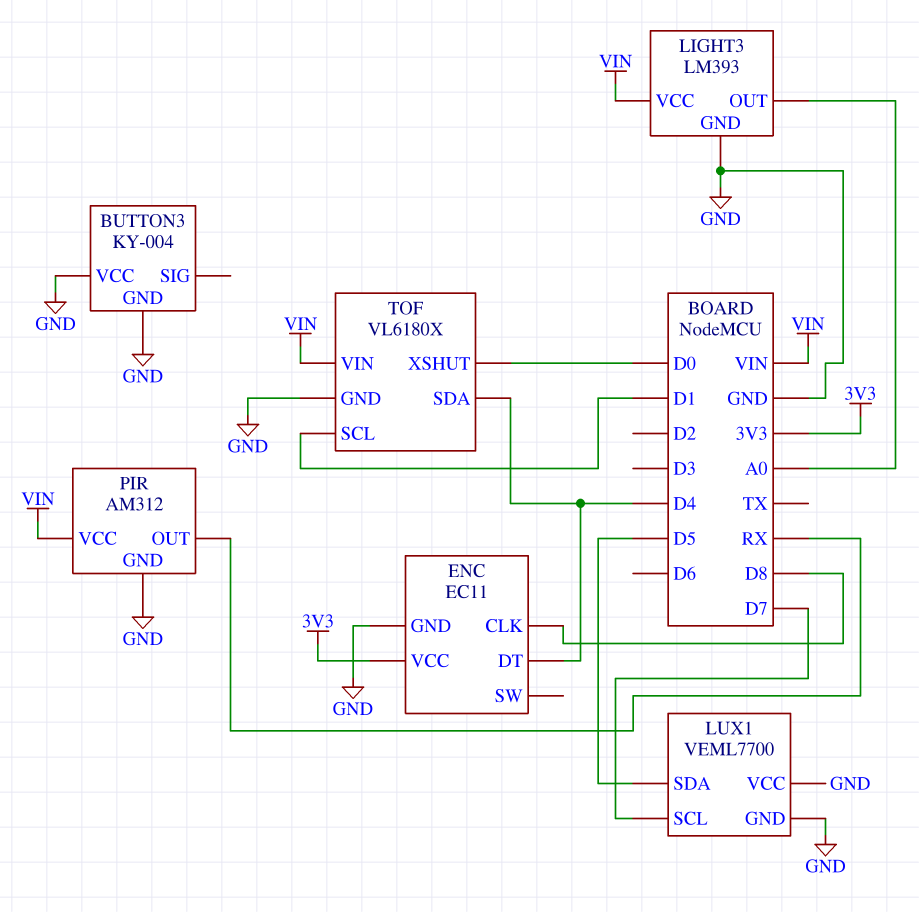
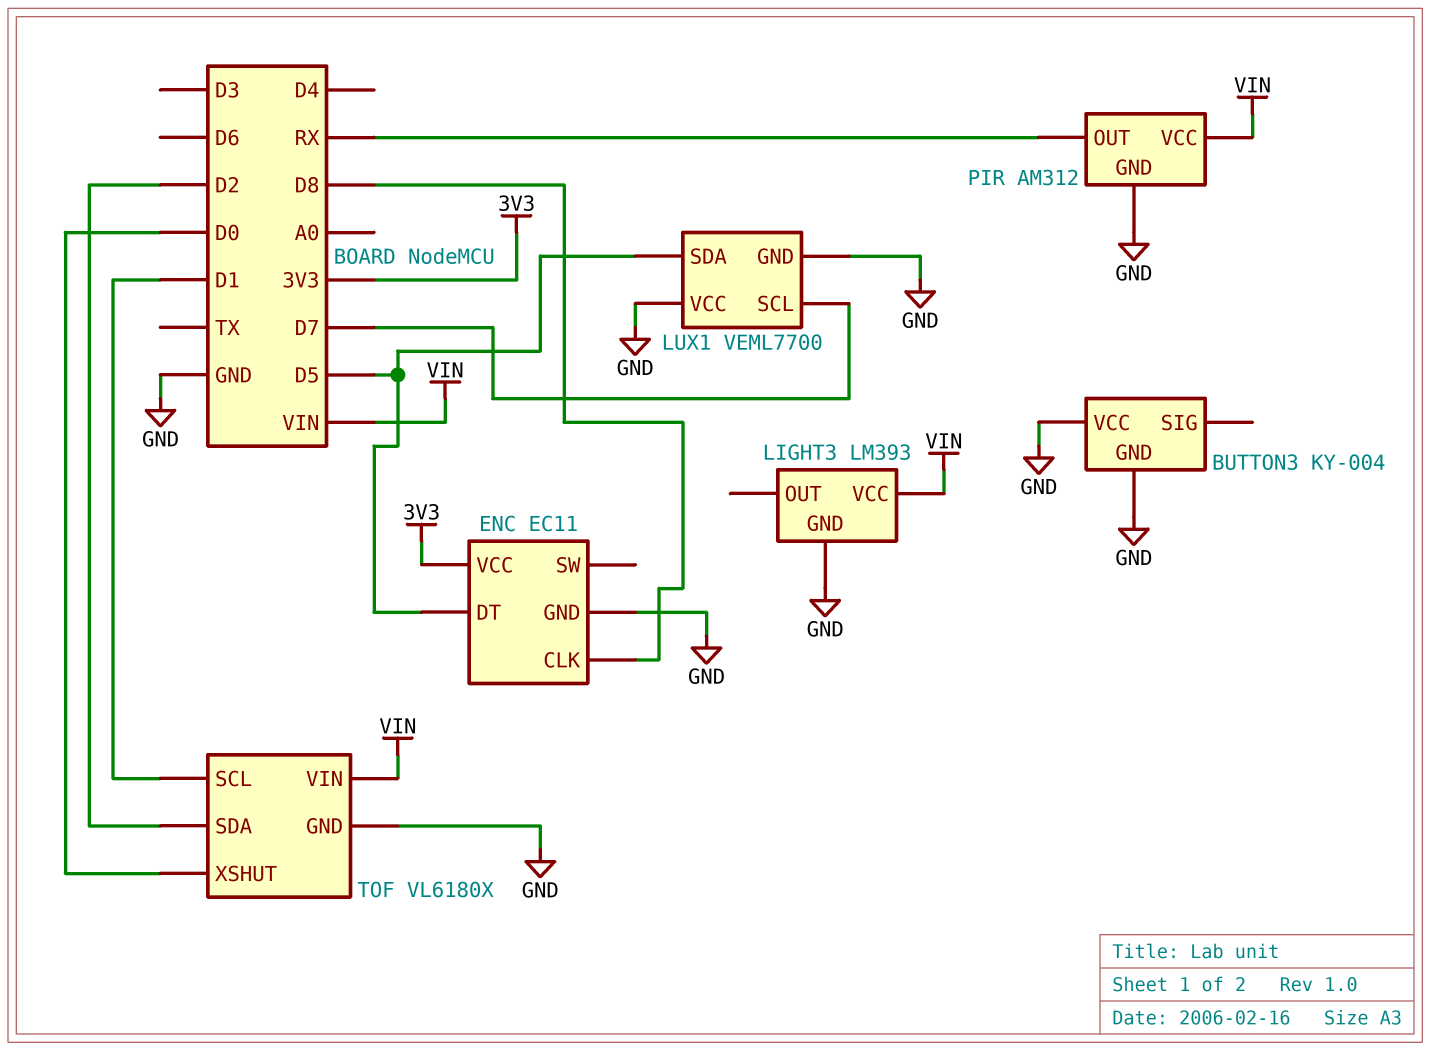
ENC pin DT: D4 -> D5
LIGHT3 pin OUT: A0 -> none
TOF pin SDA: D4 -> D2

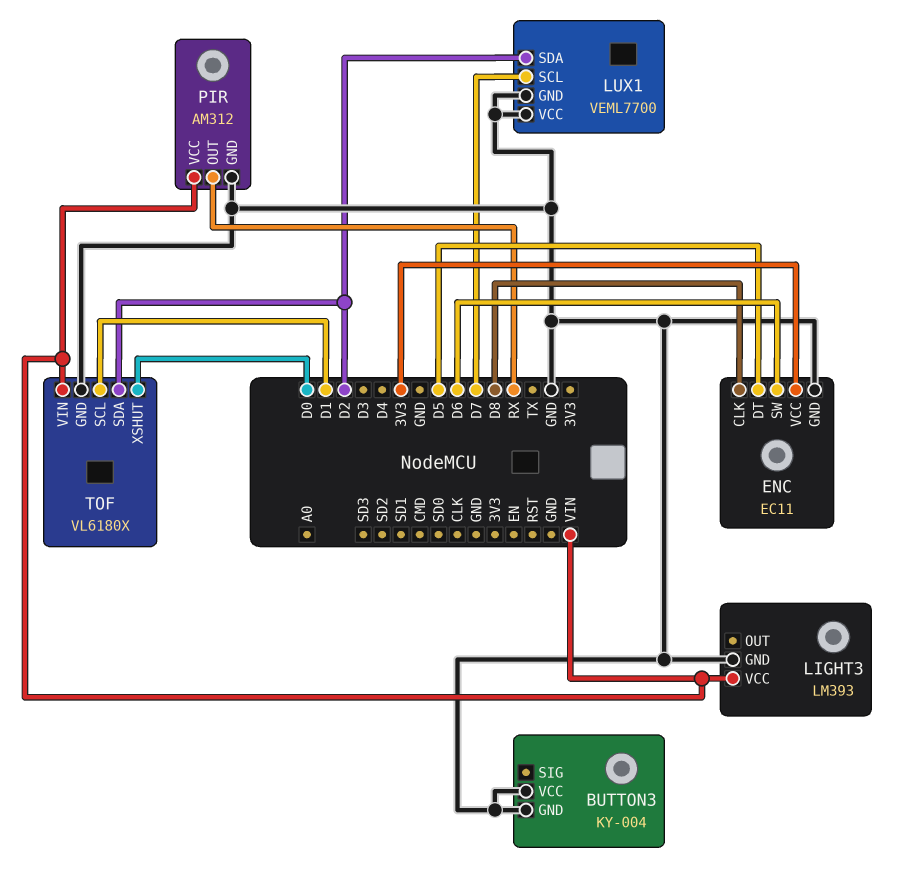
ENC pin SW: none -> D6
LUX1 pin SDA: D5 -> D2

